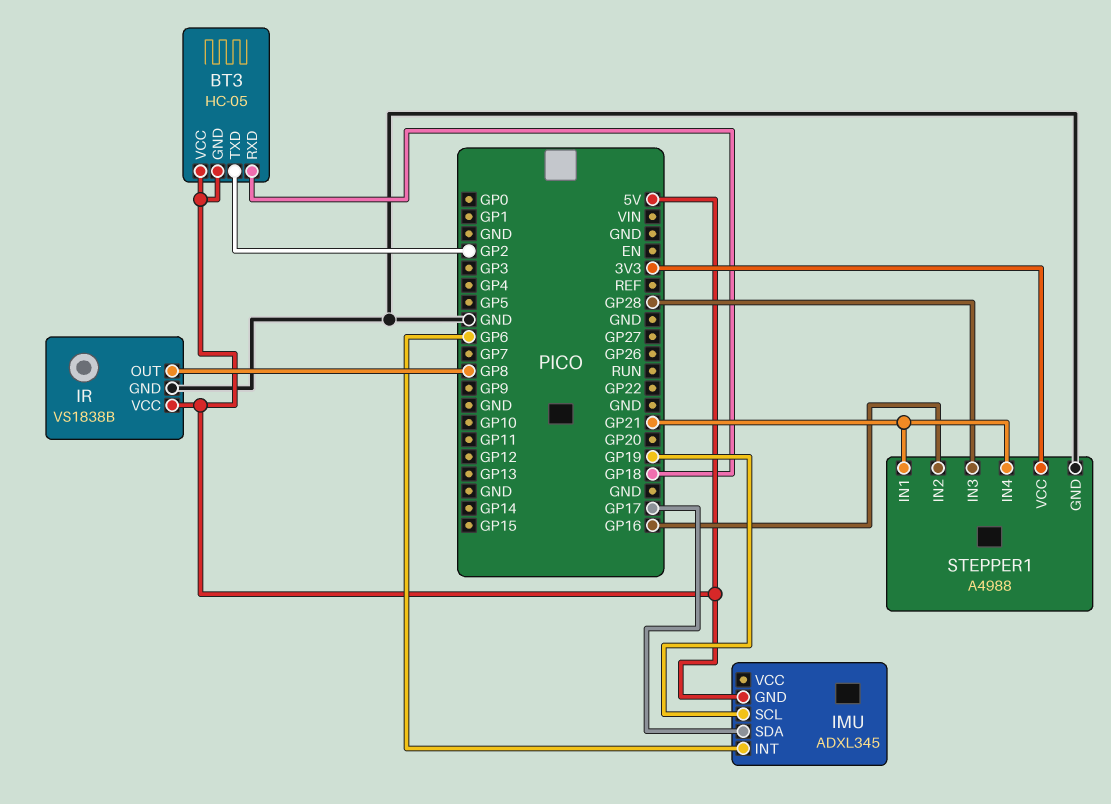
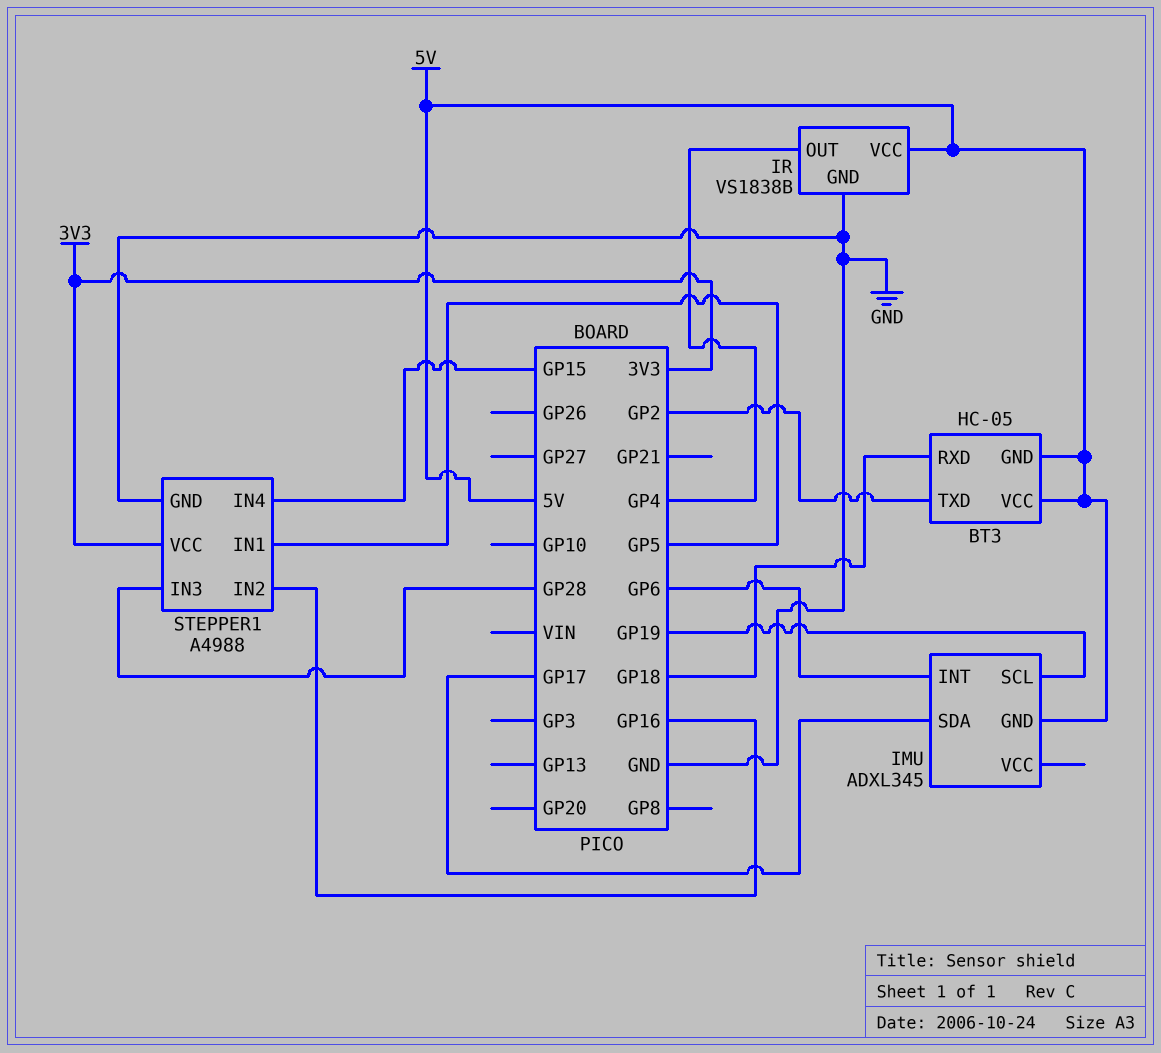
IR pin OUT: GP8 -> GP4
STEPPER1 pin IN1: GP21 -> GP5
STEPPER1 pin IN4: GP21 -> GP15

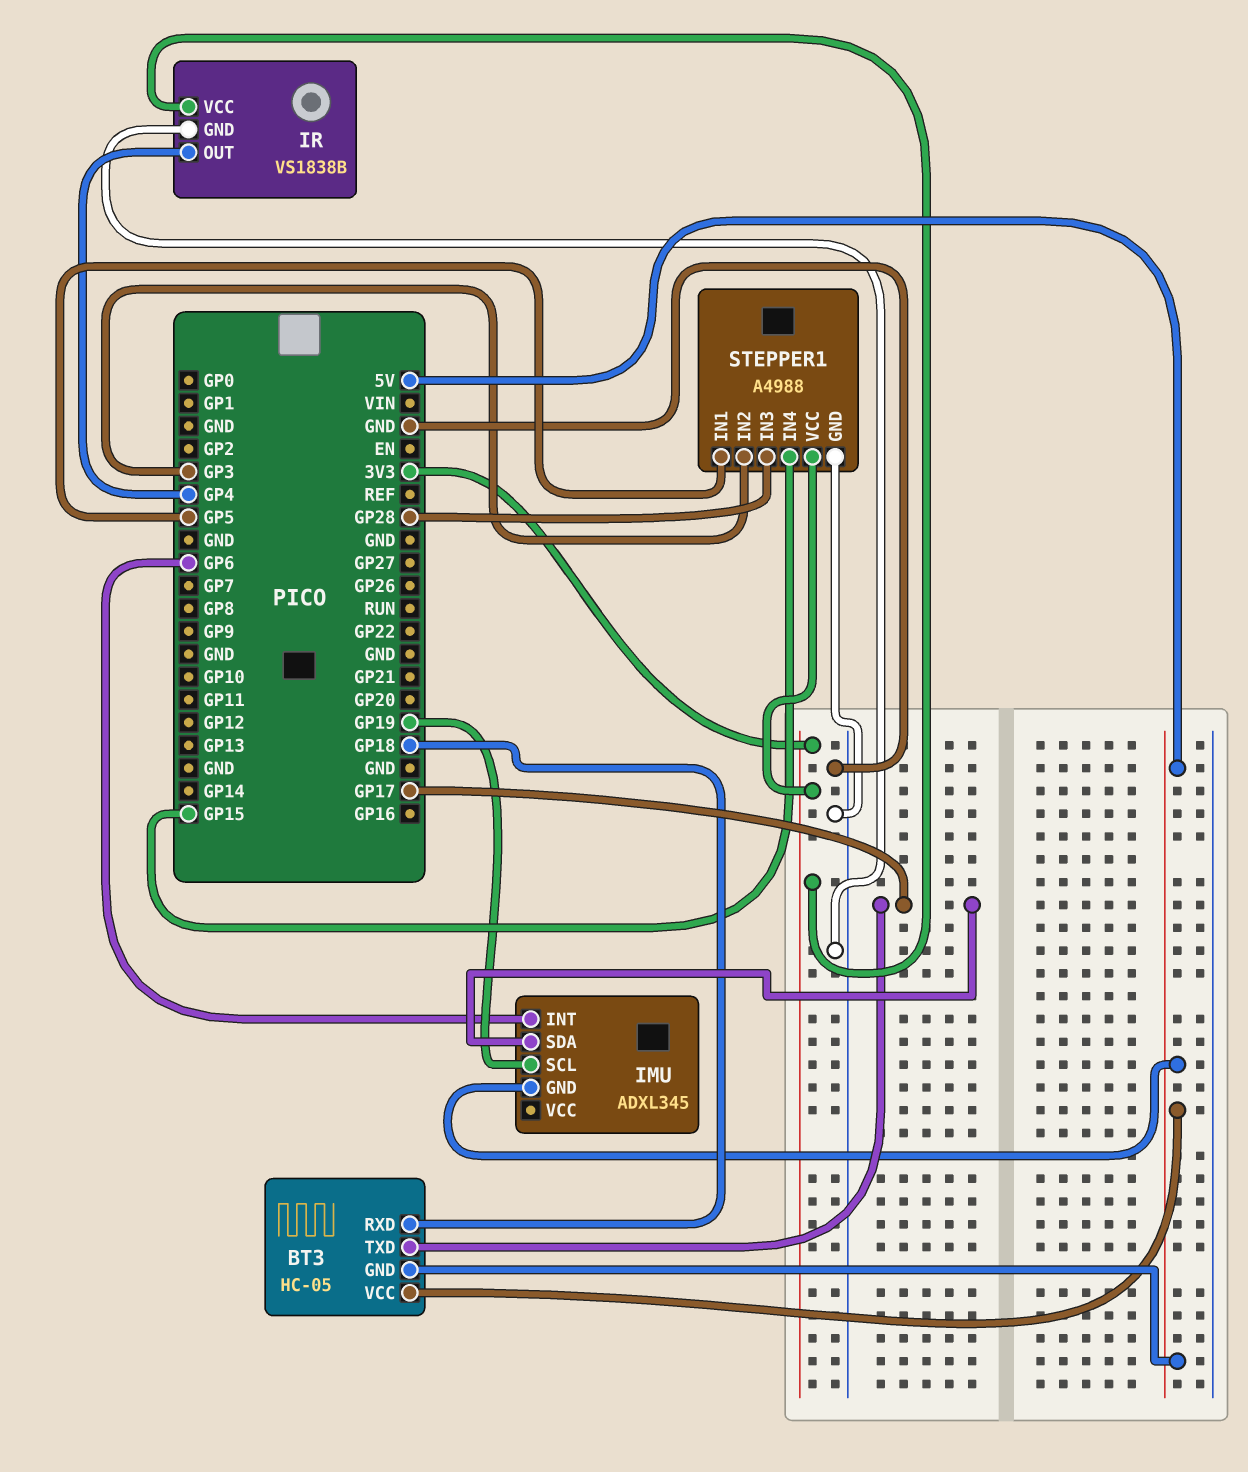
BT3 pin TXD: GP2 -> GP17
IR pin VCC: 5V -> 3V3
STEPPER1 pin IN2: GP16 -> GP3

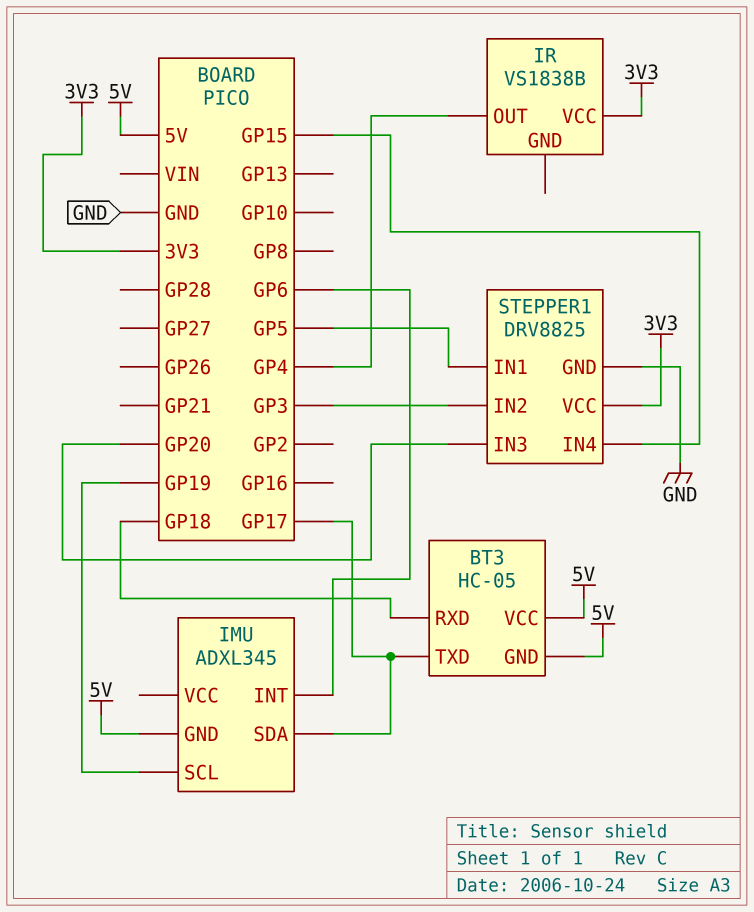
IR pin GND: GND -> none
STEPPER1: A4988 -> DRV8825
STEPPER1 pin IN3: GP28 -> GP20

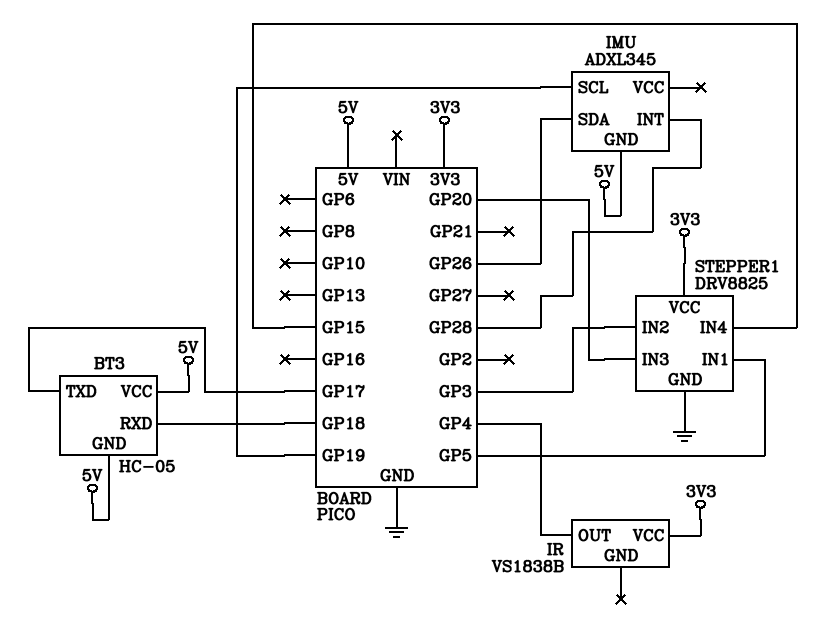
IMU pin INT: GP6 -> GP28
IMU pin SDA: GP17 -> GP26

